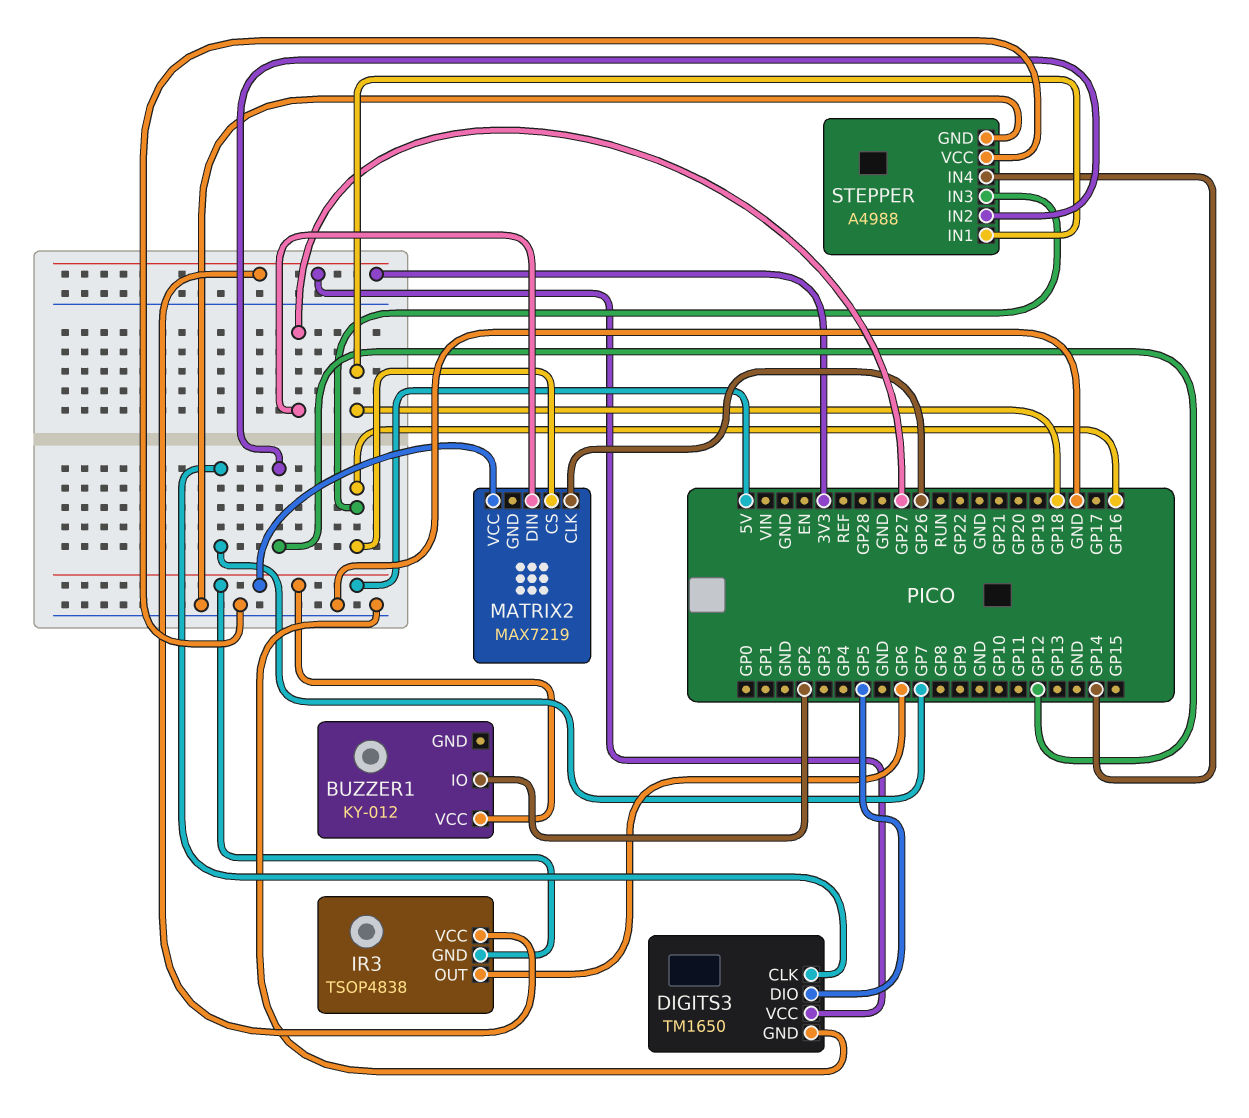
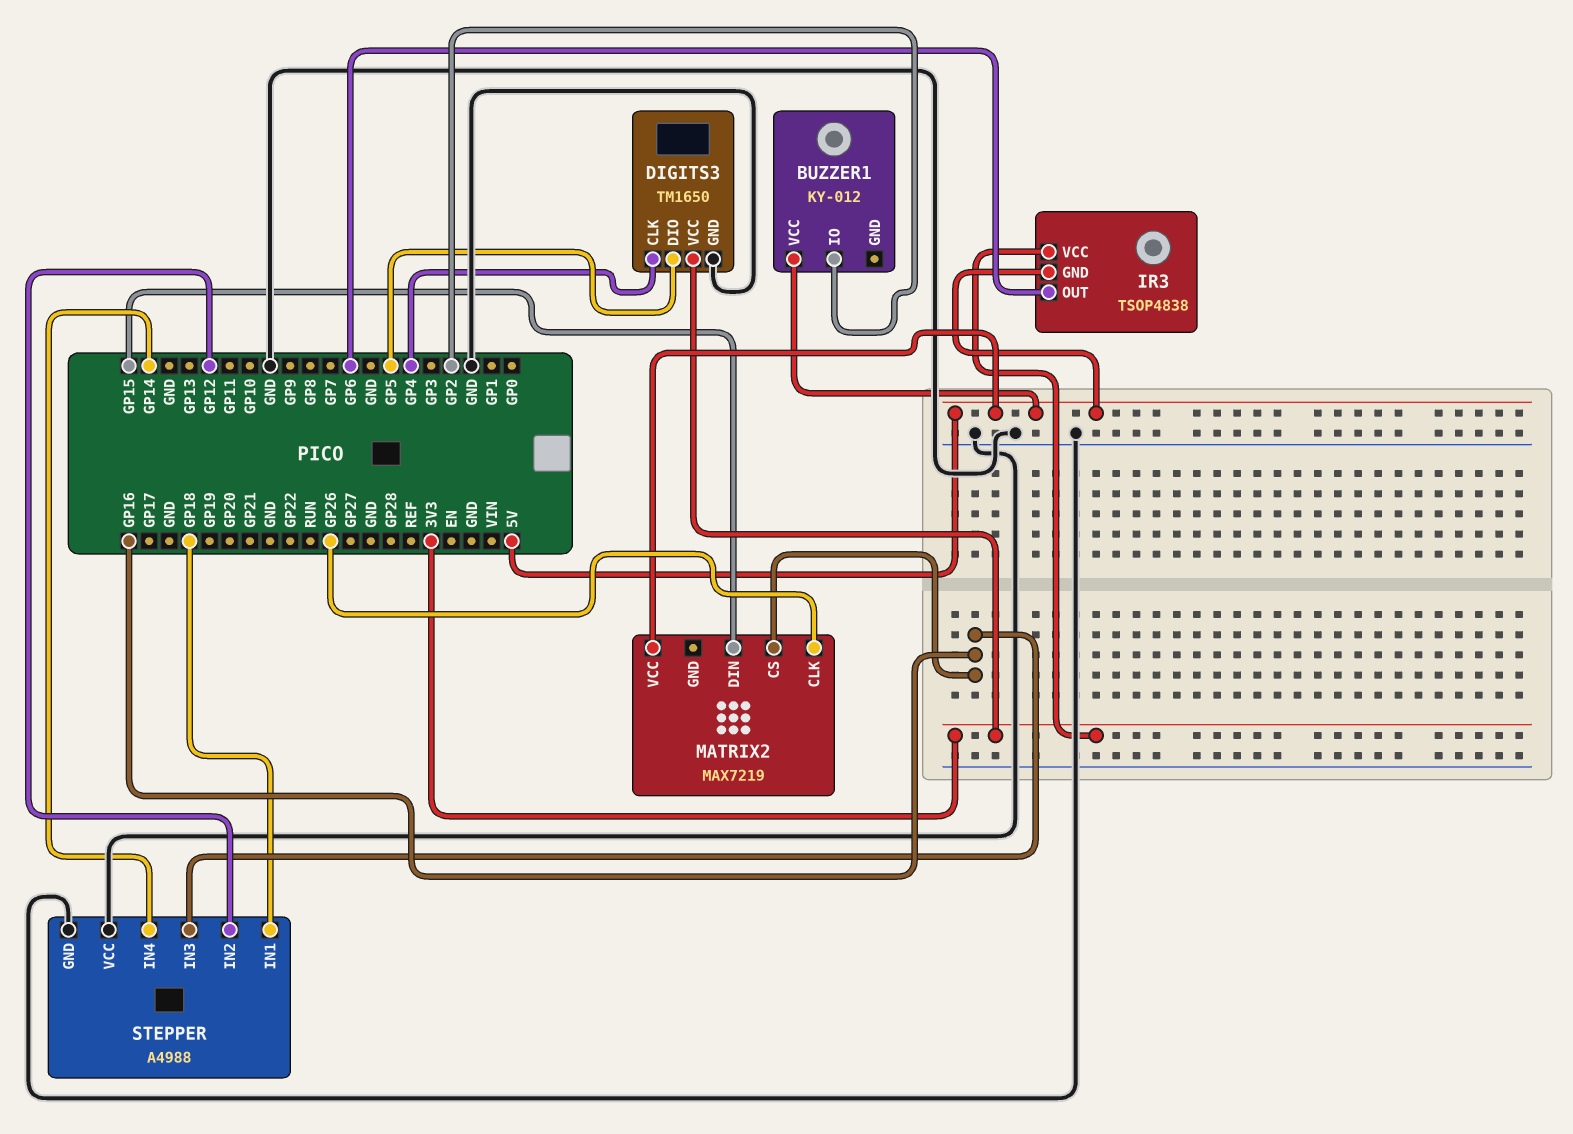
DIGITS3 pin CLK: GP7 -> GP4
MATRIX2 pin DIN: GP27 -> GP15

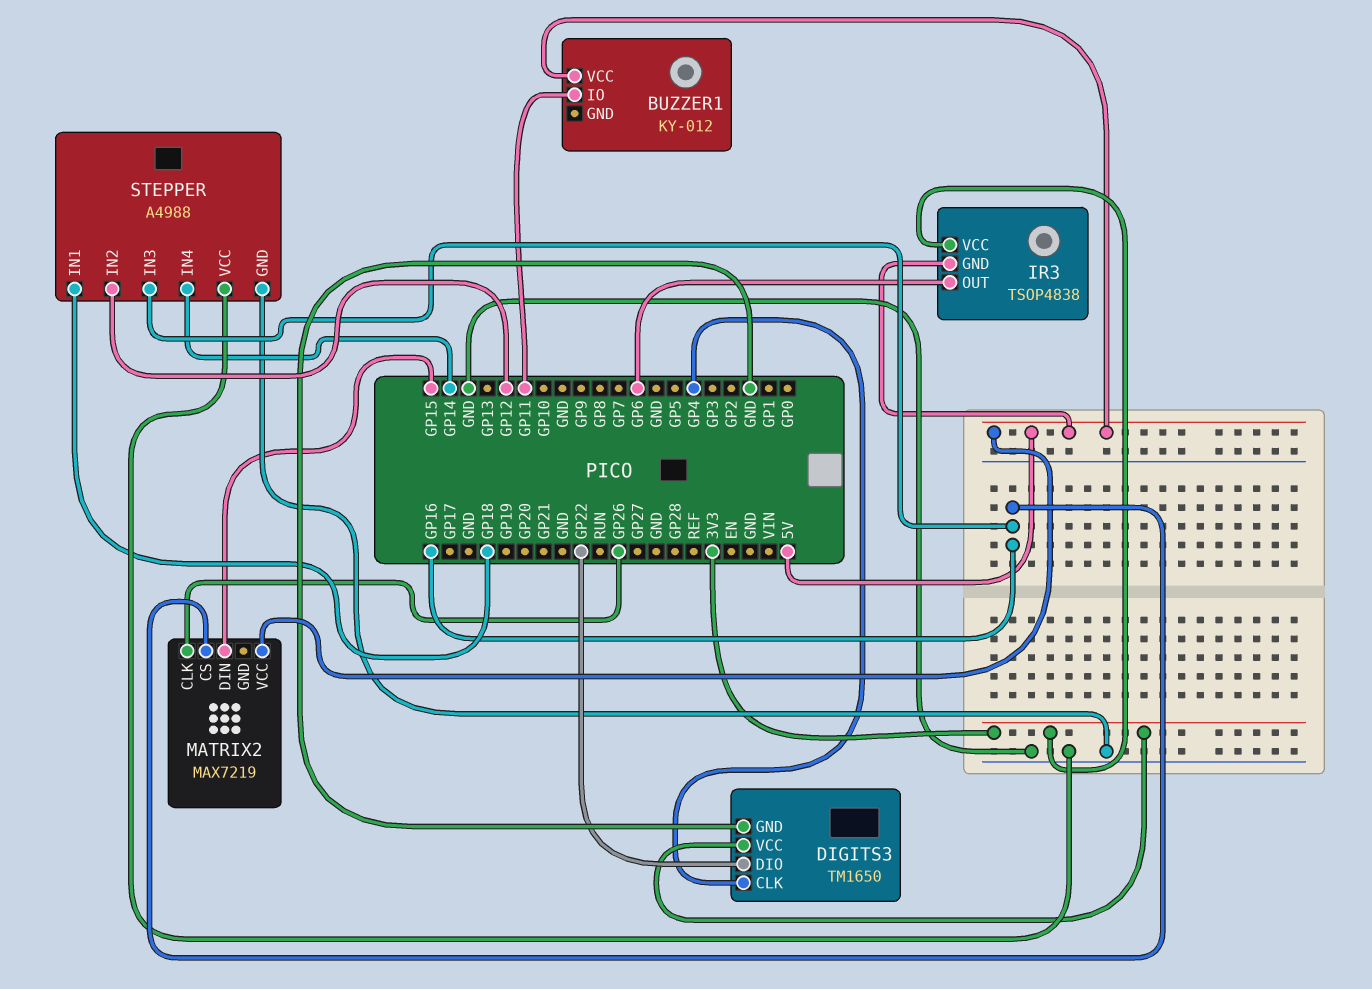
BUZZER1 pin IO: GP2 -> GP11
DIGITS3 pin DIO: GP5 -> GP22

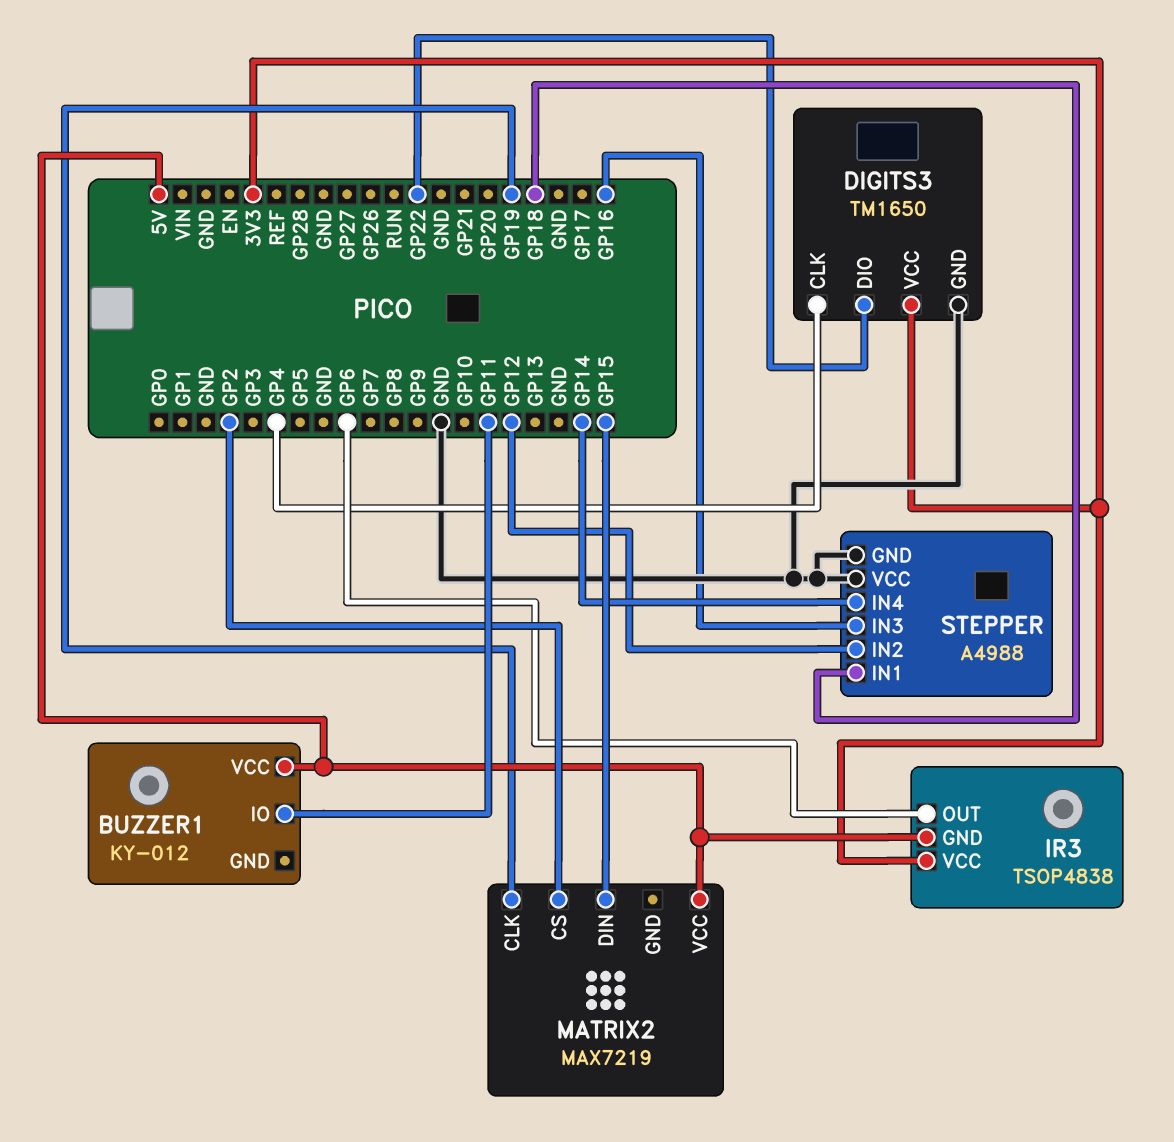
MATRIX2 pin CLK: GP26 -> GP19
MATRIX2 pin CS: GP16 -> GP2

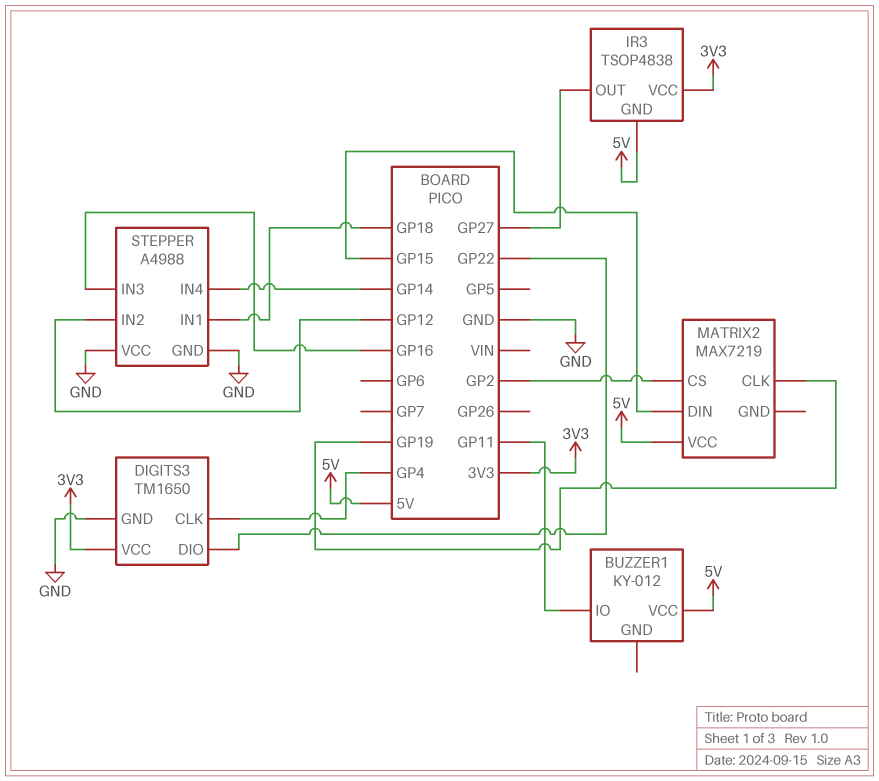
IR3 pin OUT: GP6 -> GP27

